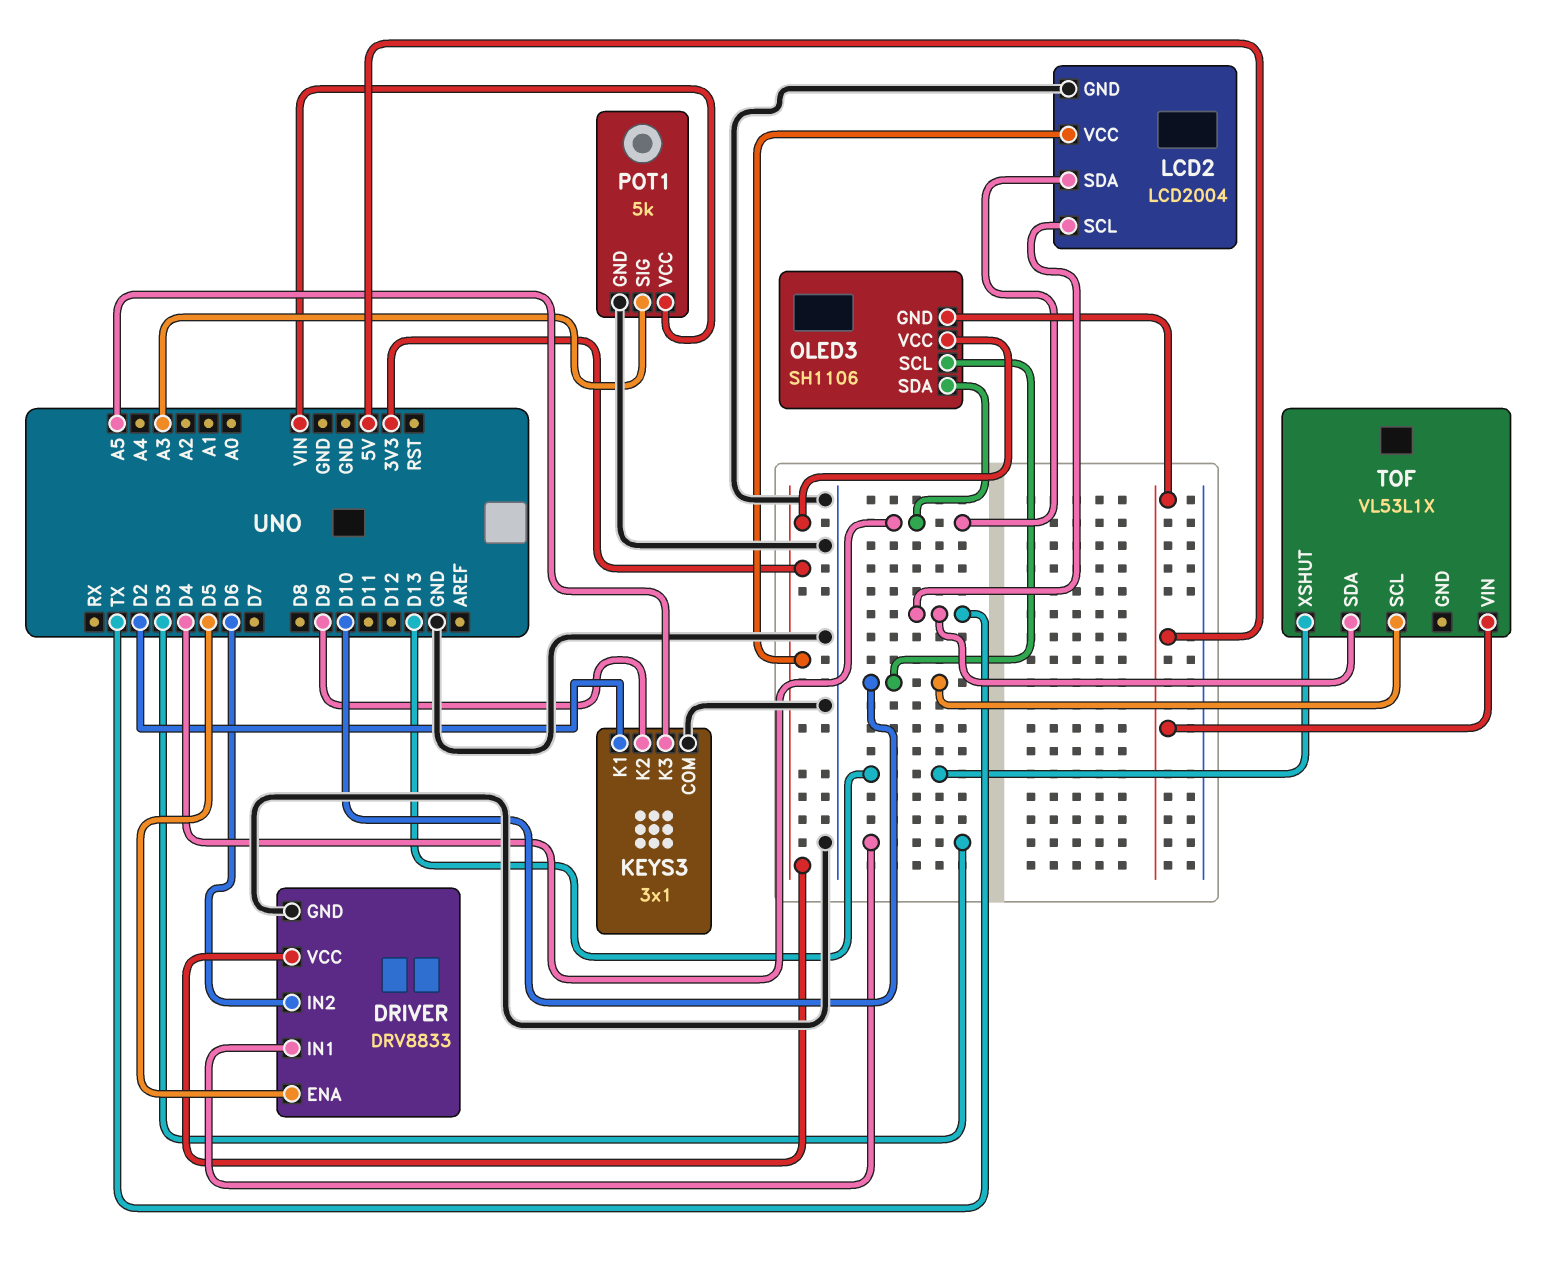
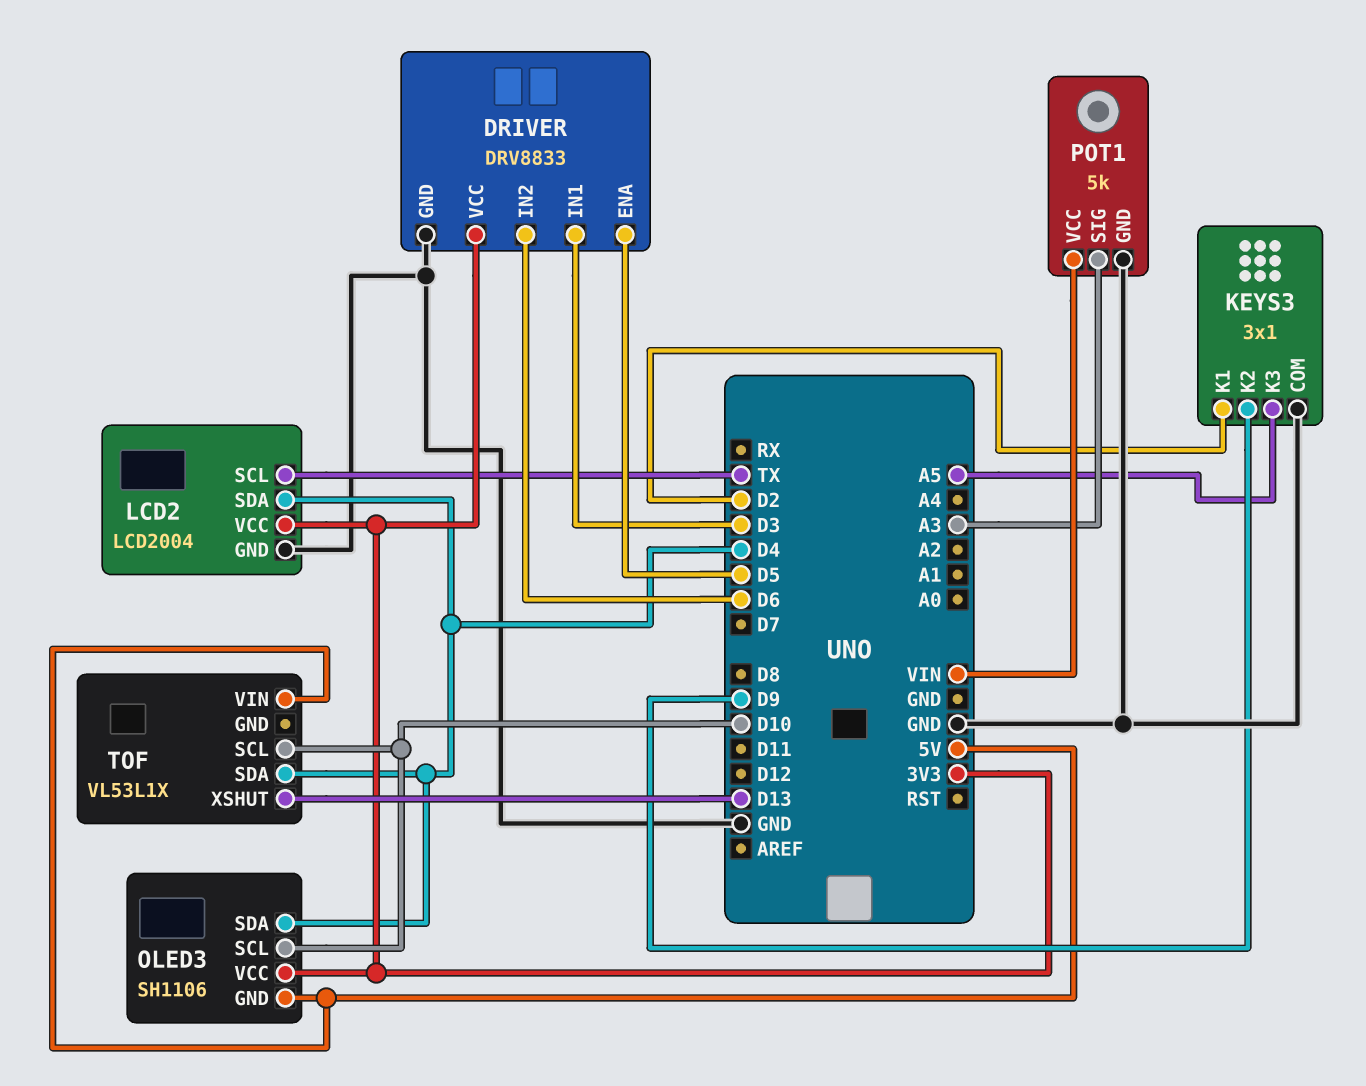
TOF pin SDA: TX -> D4

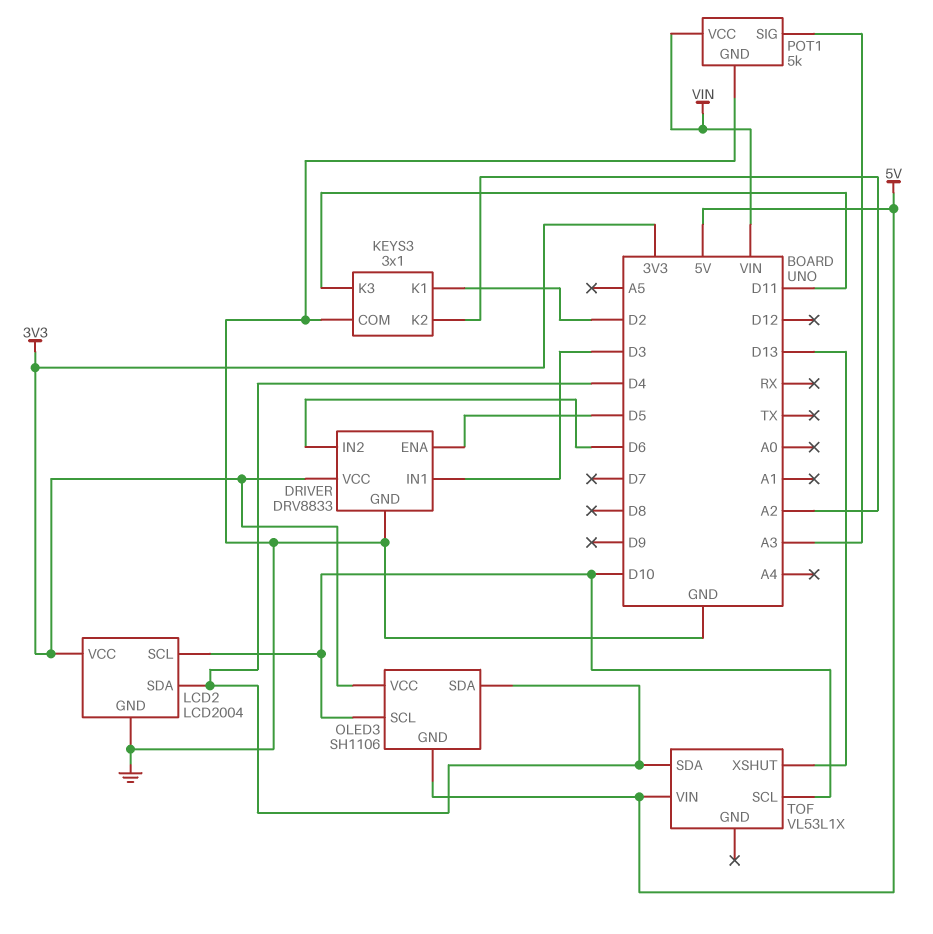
KEYS3 pin K2: D9 -> A2
KEYS3 pin K3: A5 -> D11
LCD2 pin SCL: TX -> D10

